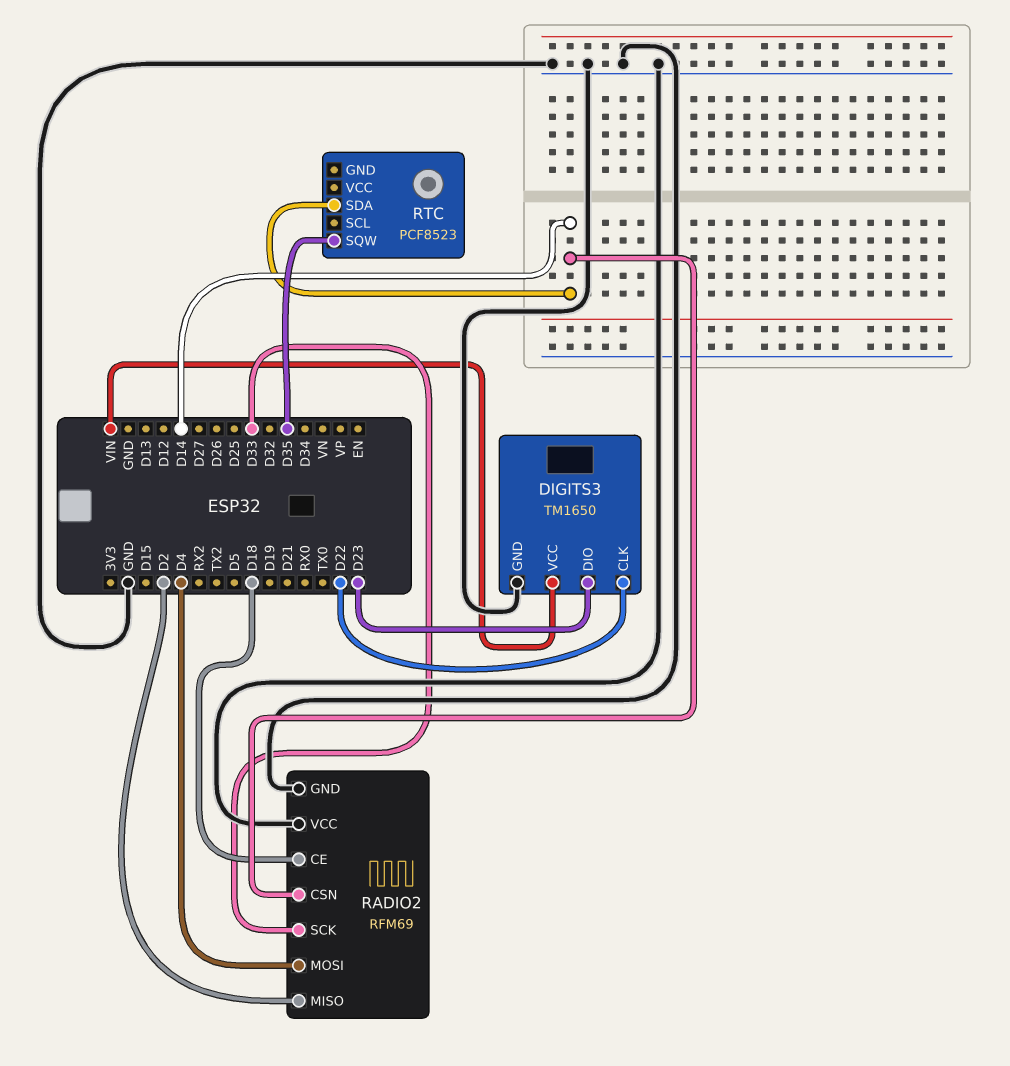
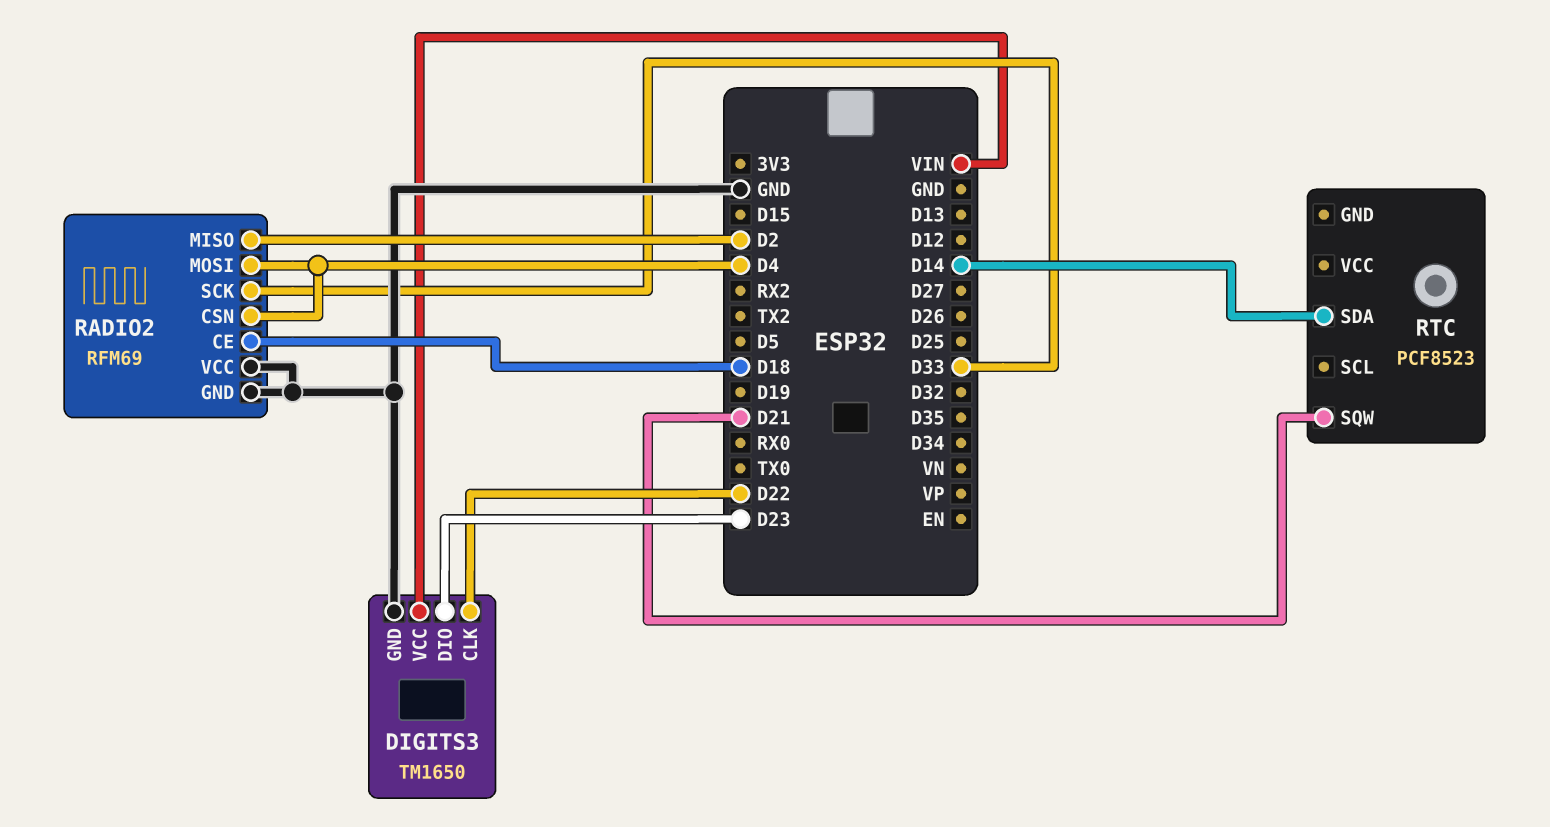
RADIO2 pin CSN: D14 -> D4
RTC pin SQW: D35 -> D21

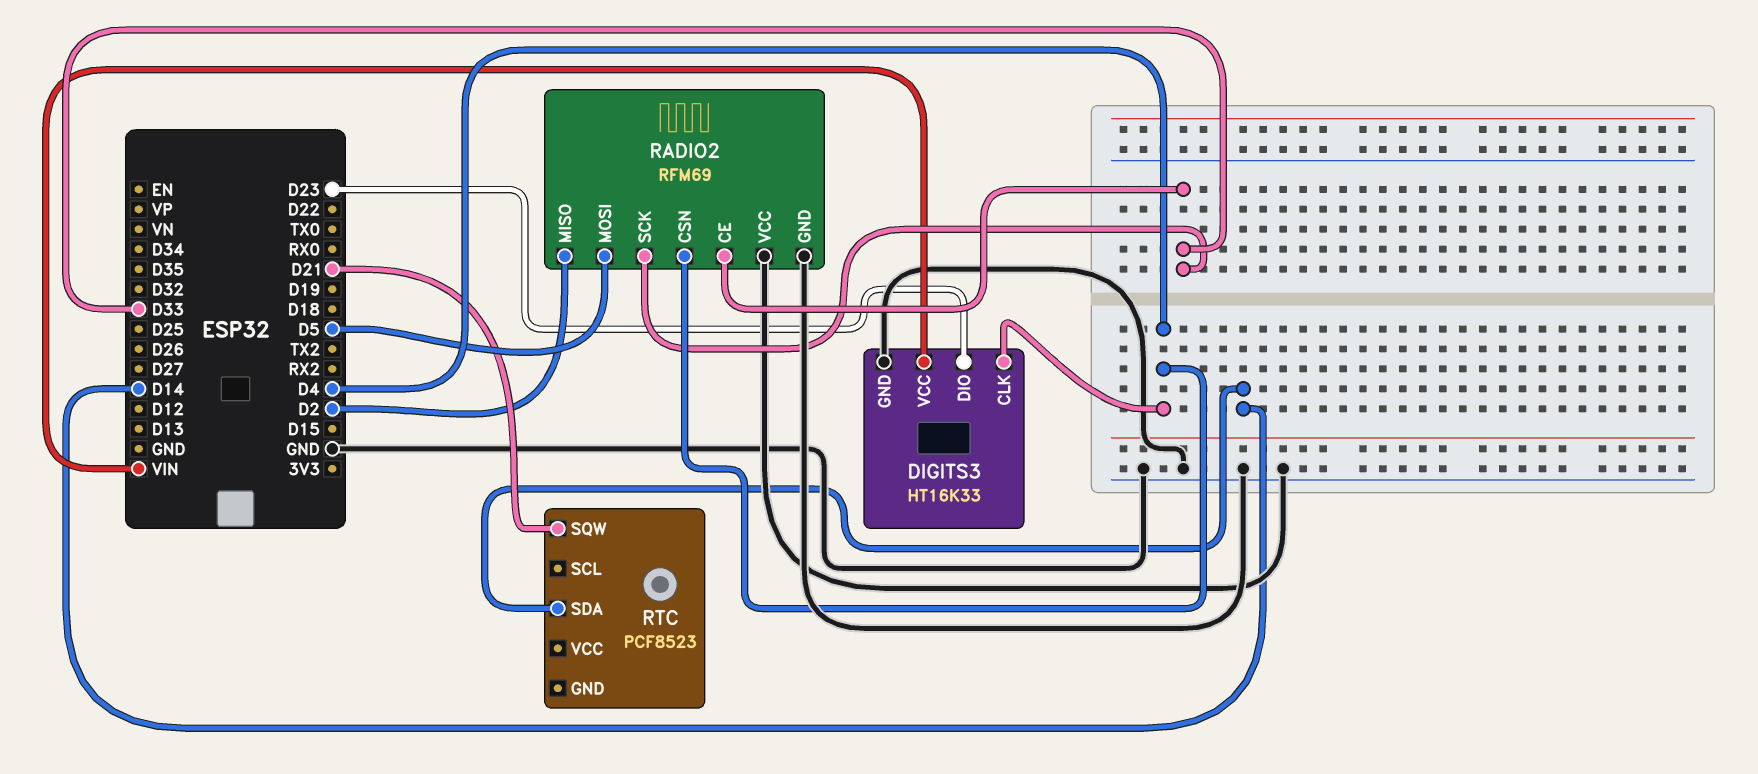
DIGITS3: TM1650 -> HT16K33
DIGITS3 pin CLK: D22 -> D4
RADIO2 pin CE: D18 -> D33
RADIO2 pin MOSI: D4 -> D5

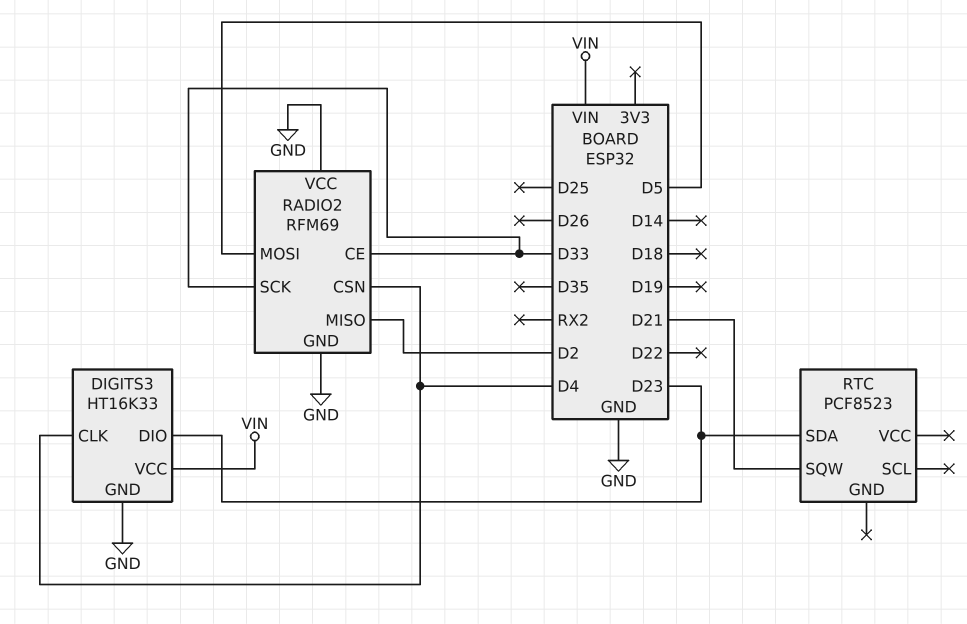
RTC pin SDA: D14 -> D23

